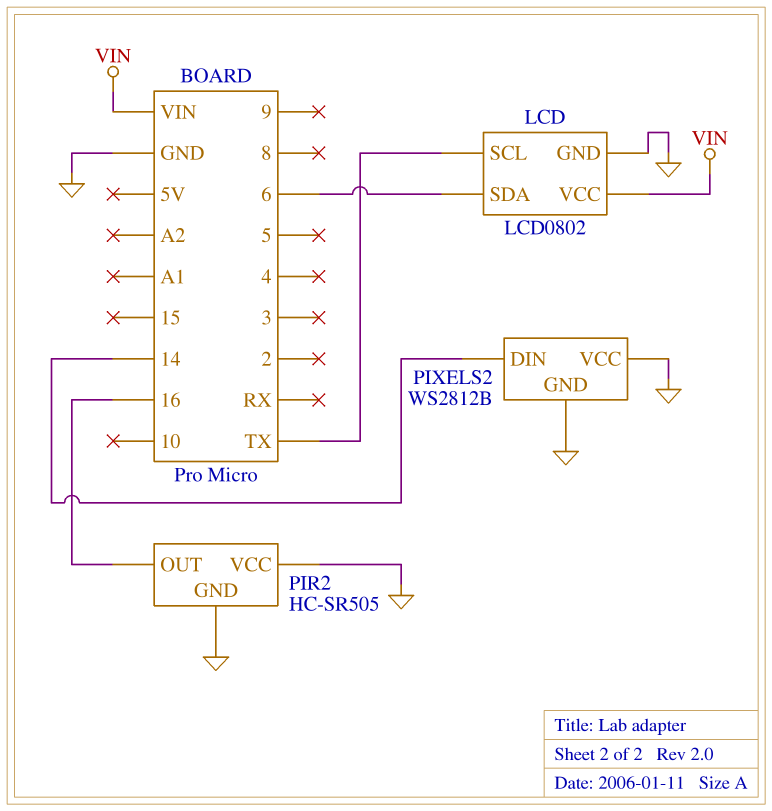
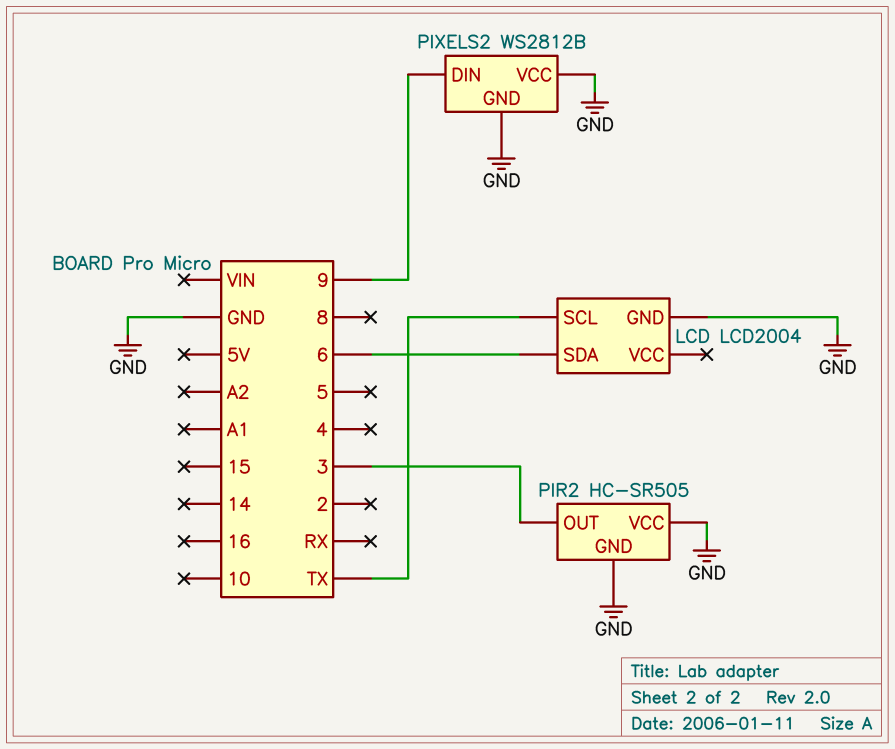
LCD: LCD0802 -> LCD2004
LCD pin VCC: VIN -> none
PIR2 pin OUT: 16 -> 3
PIXELS2 pin DIN: 14 -> 9

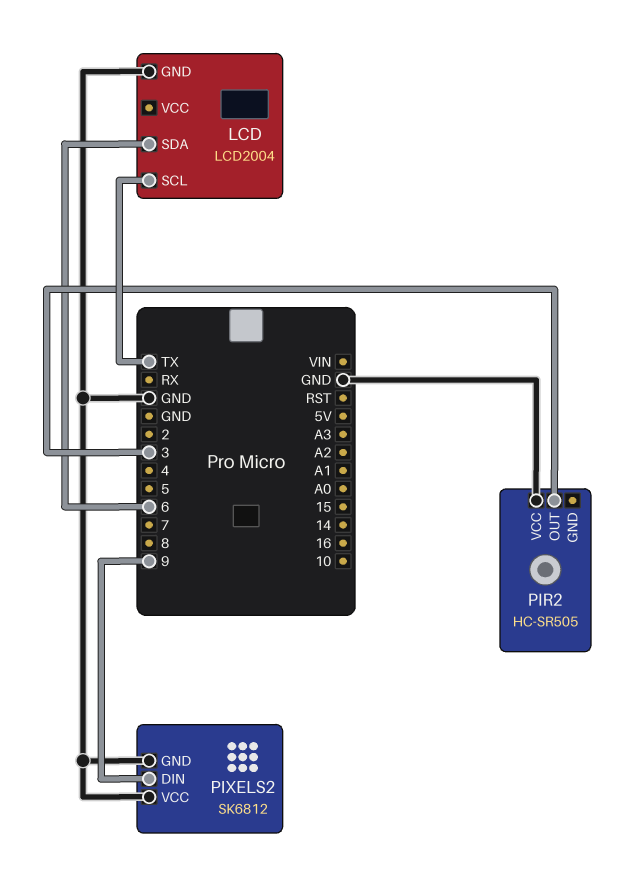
PIR2 pin GND: GND -> none
PIXELS2: WS2812B -> SK6812

